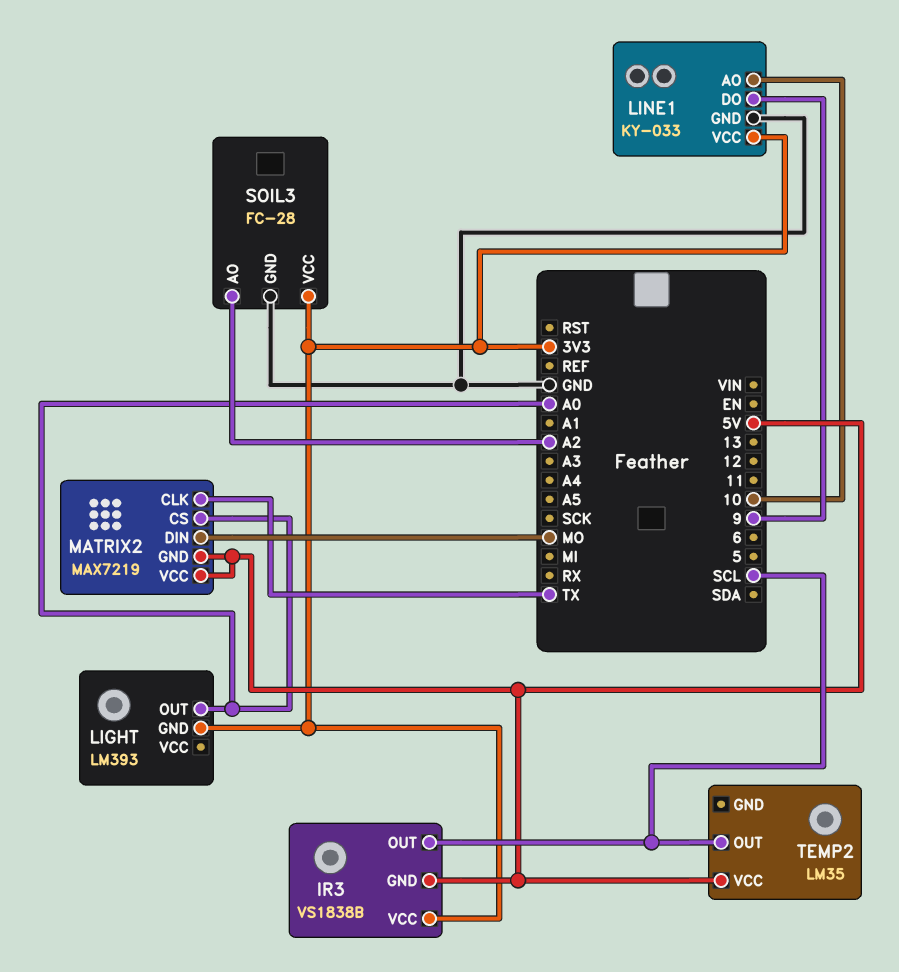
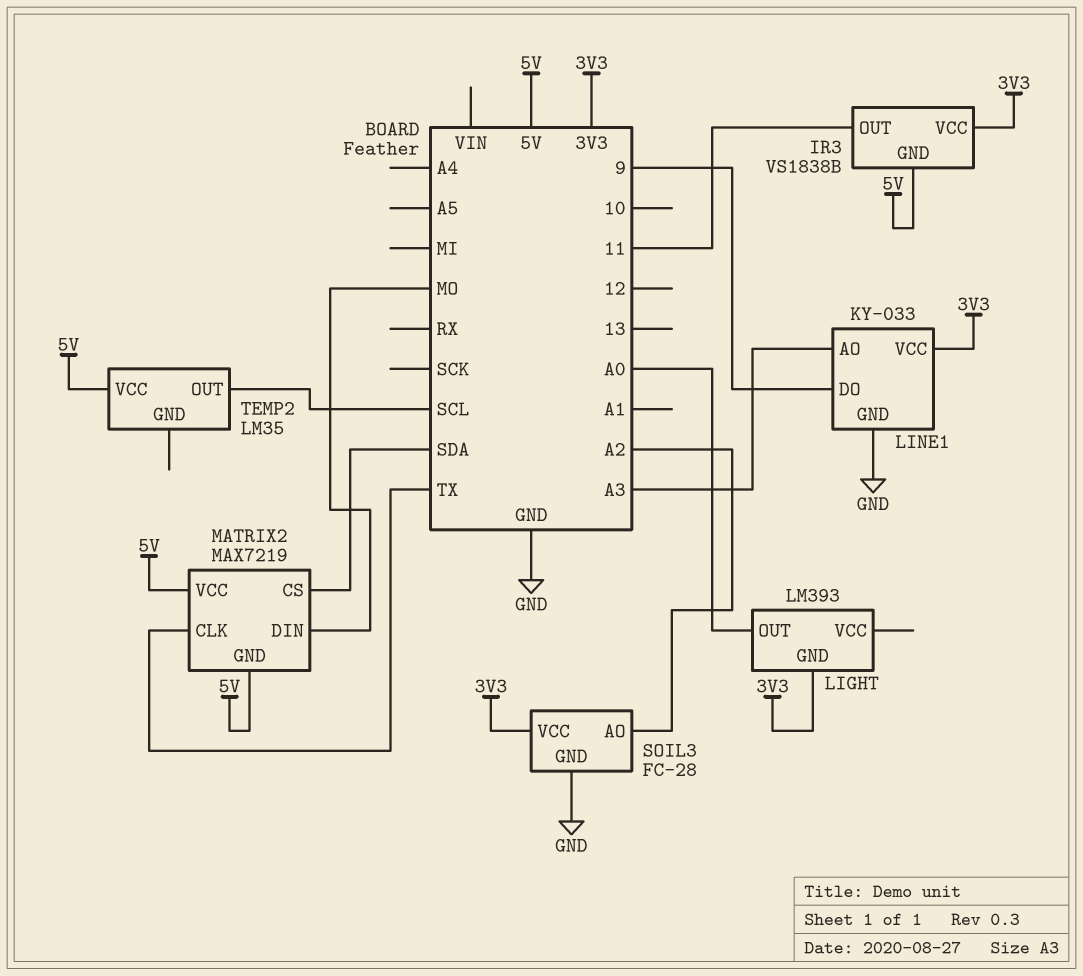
IR3 pin OUT: SCL -> 11
LINE1 pin AO: 10 -> A3
MATRIX2 pin CS: A0 -> SDA

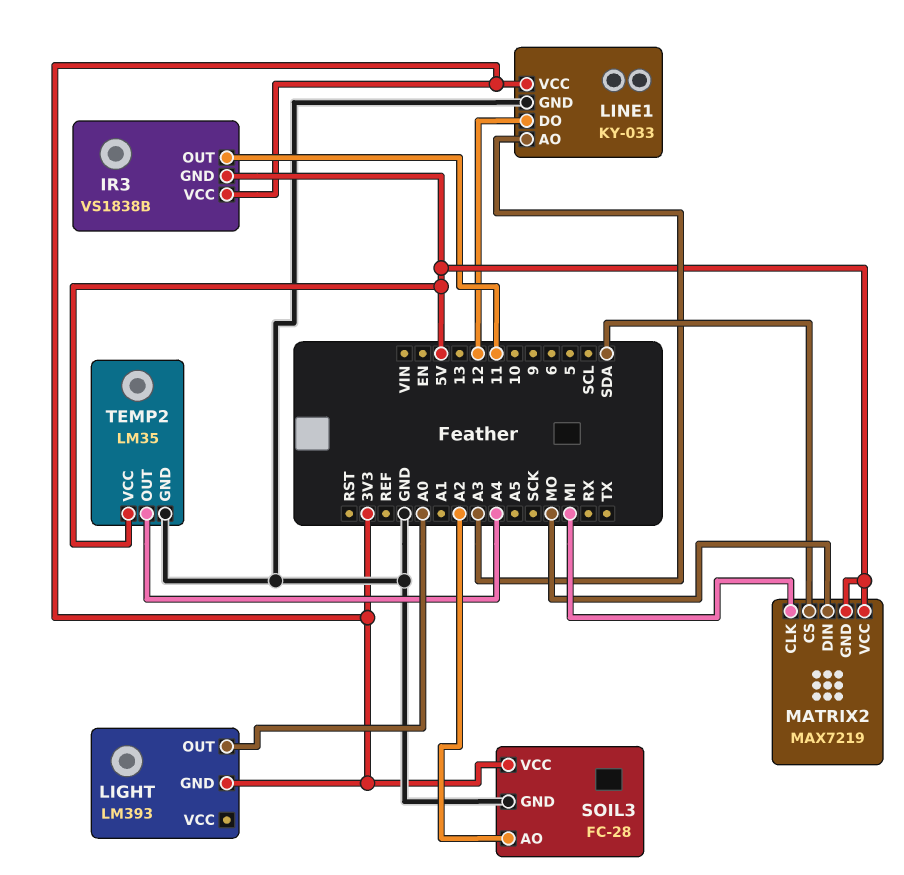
LINE1 pin DO: 9 -> 12
MATRIX2 pin CLK: TX -> MI
TEMP2 pin GND: none -> GND
TEMP2 pin OUT: SCL -> A4

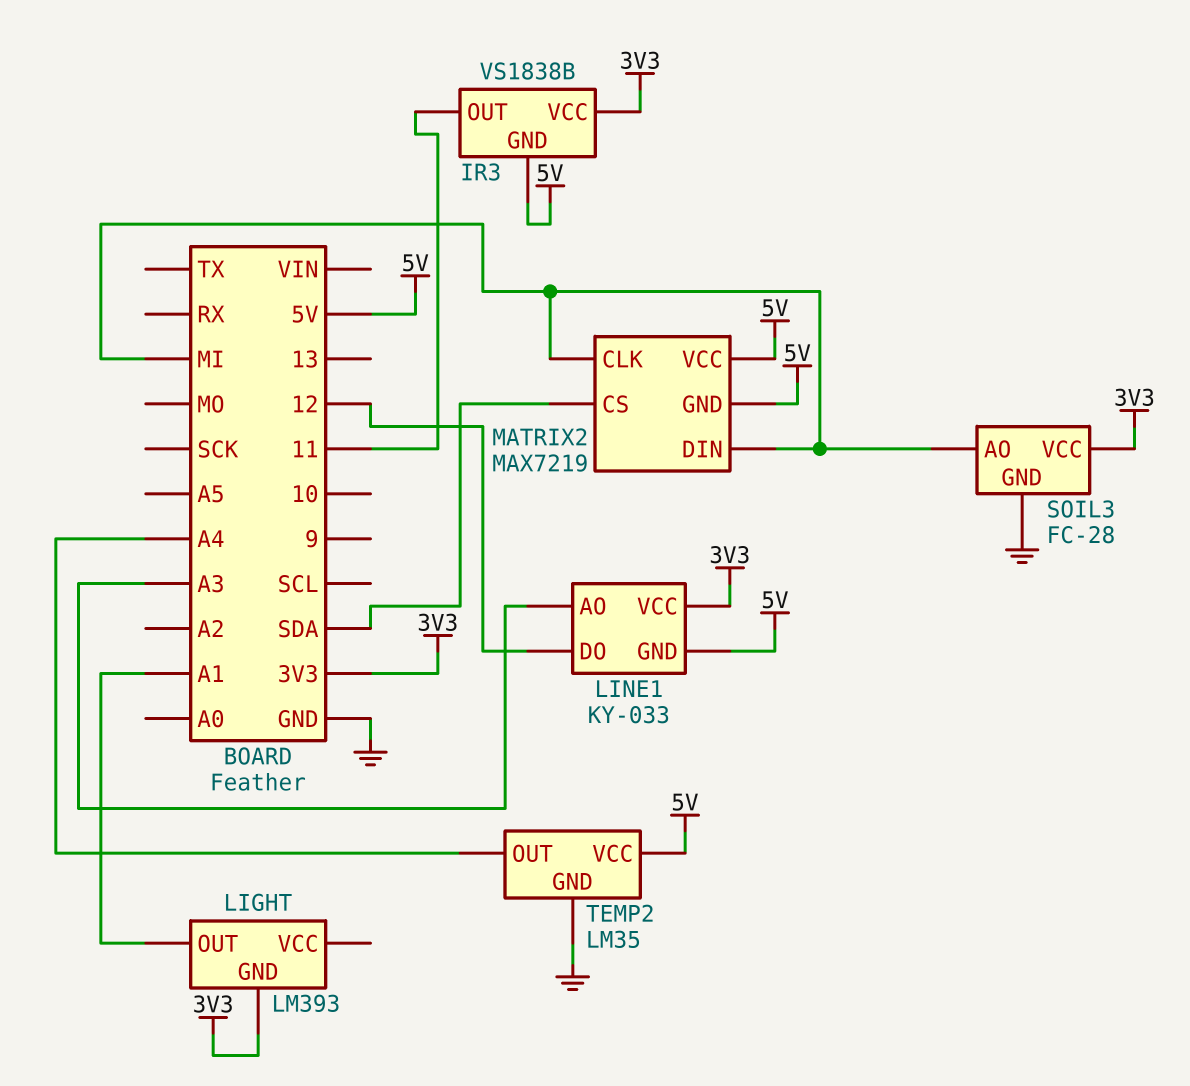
LIGHT pin OUT: A0 -> A1
LINE1 pin GND: GND -> 5V
MATRIX2 pin DIN: MO -> MI
SOIL3 pin AO: A2 -> MI

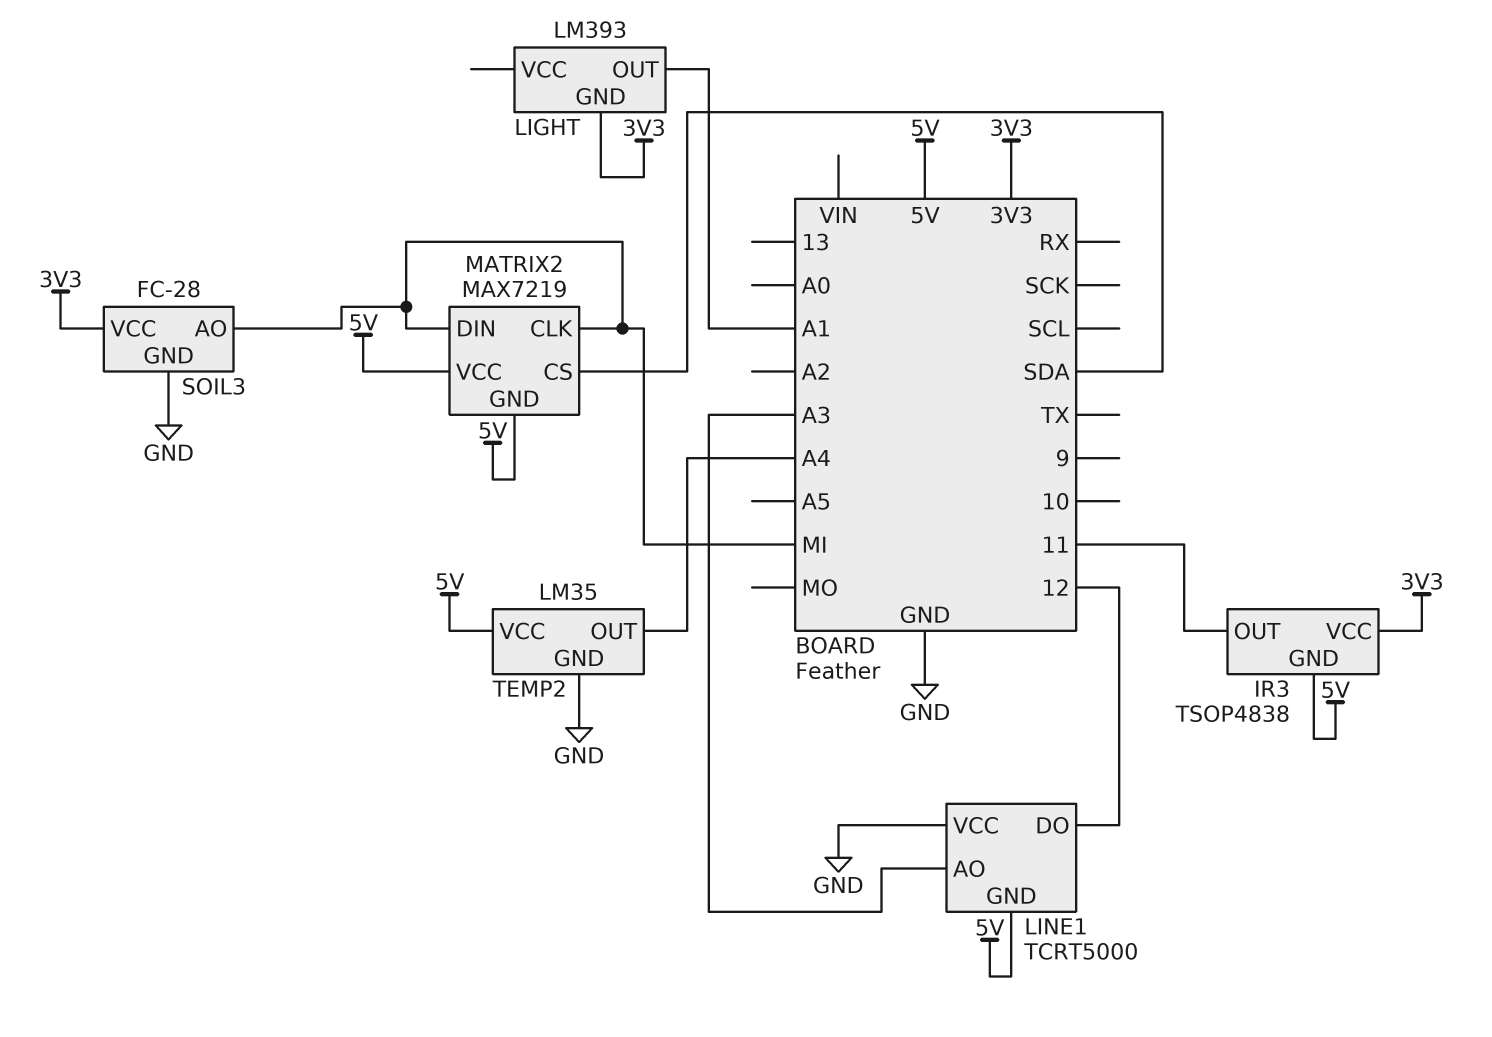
IR3: VS1838B -> TSOP4838
LINE1: KY-033 -> TCRT5000
LINE1 pin VCC: 3V3 -> GND

